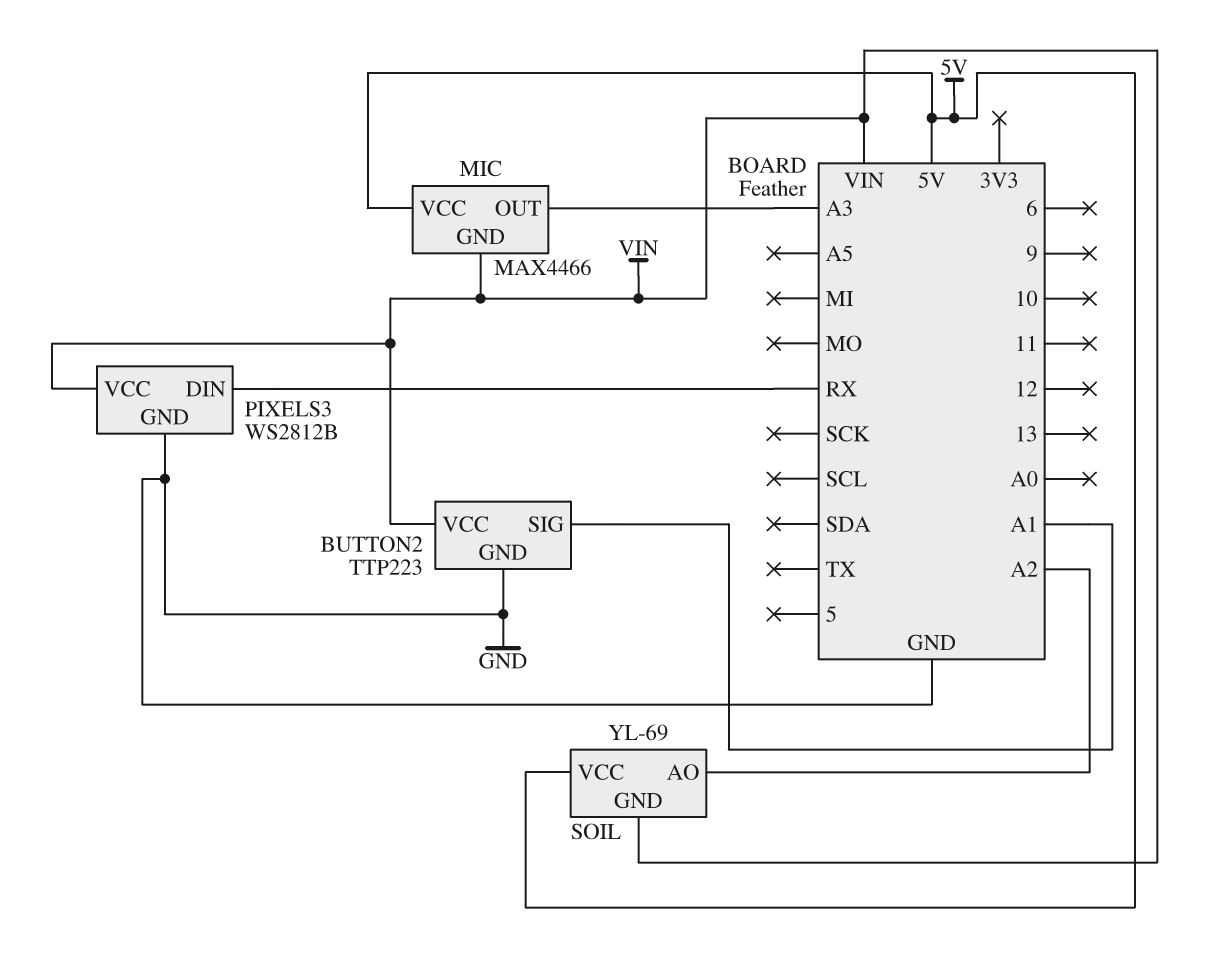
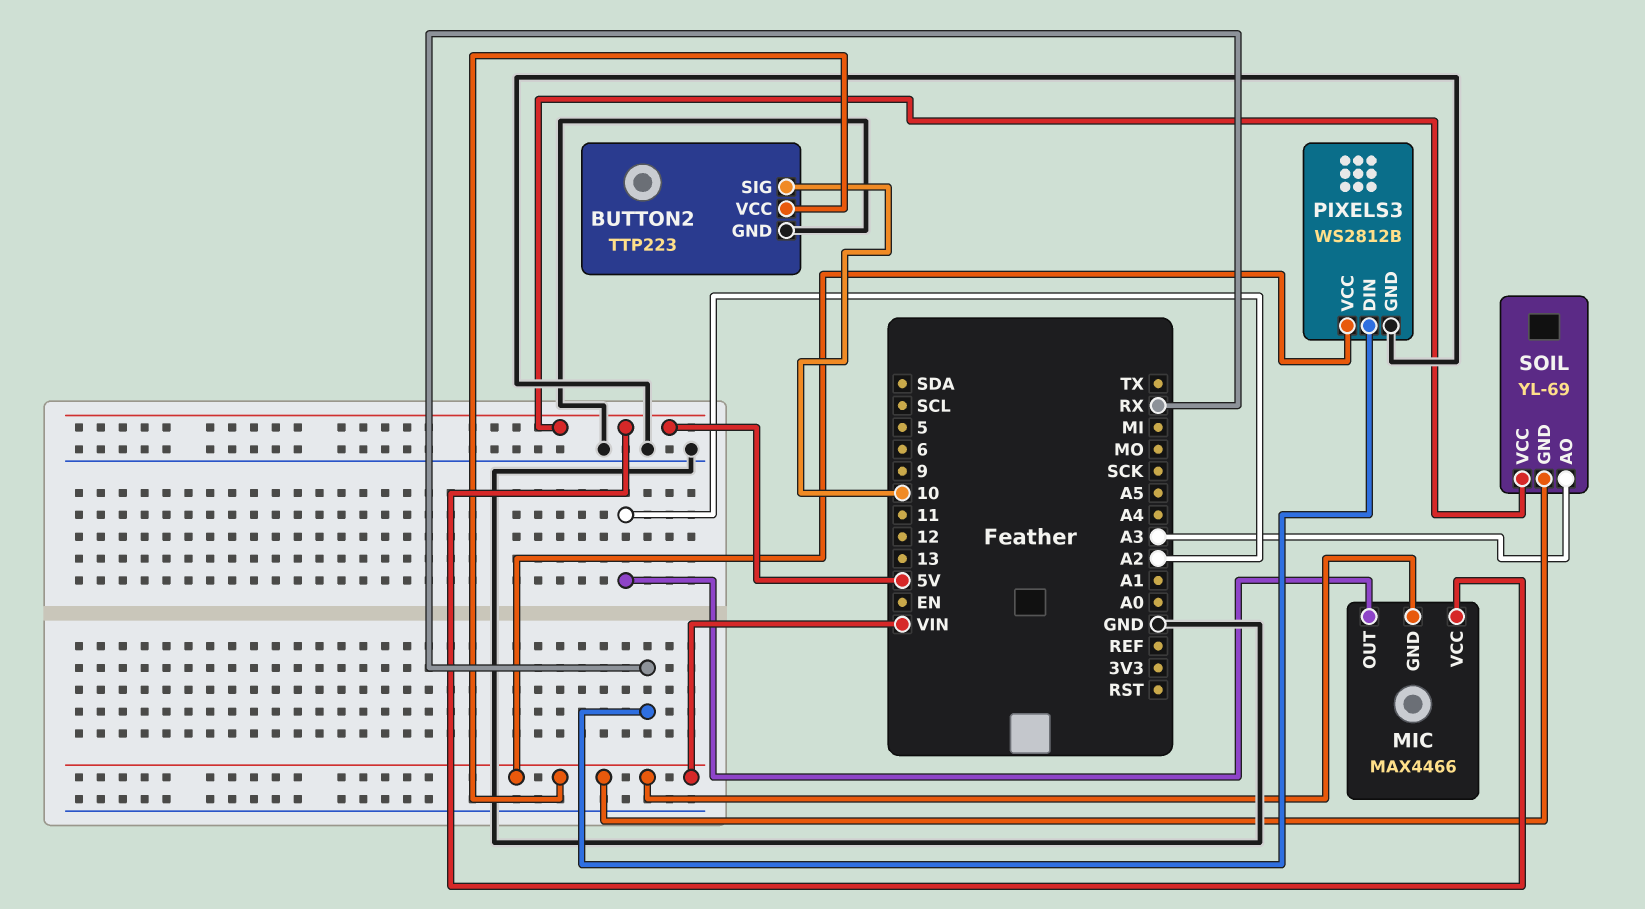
BUTTON2 pin SIG: A1 -> 10
MIC pin OUT: A3 -> A2
SOIL pin AO: A2 -> A3

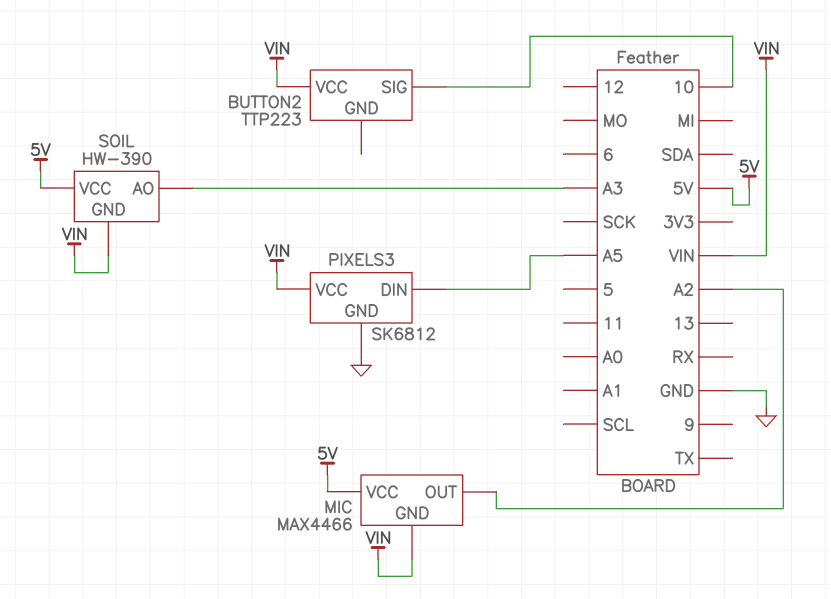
BUTTON2 pin GND: GND -> none
PIXELS3: WS2812B -> SK6812
PIXELS3 pin DIN: RX -> A5
SOIL: YL-69 -> HW-390

